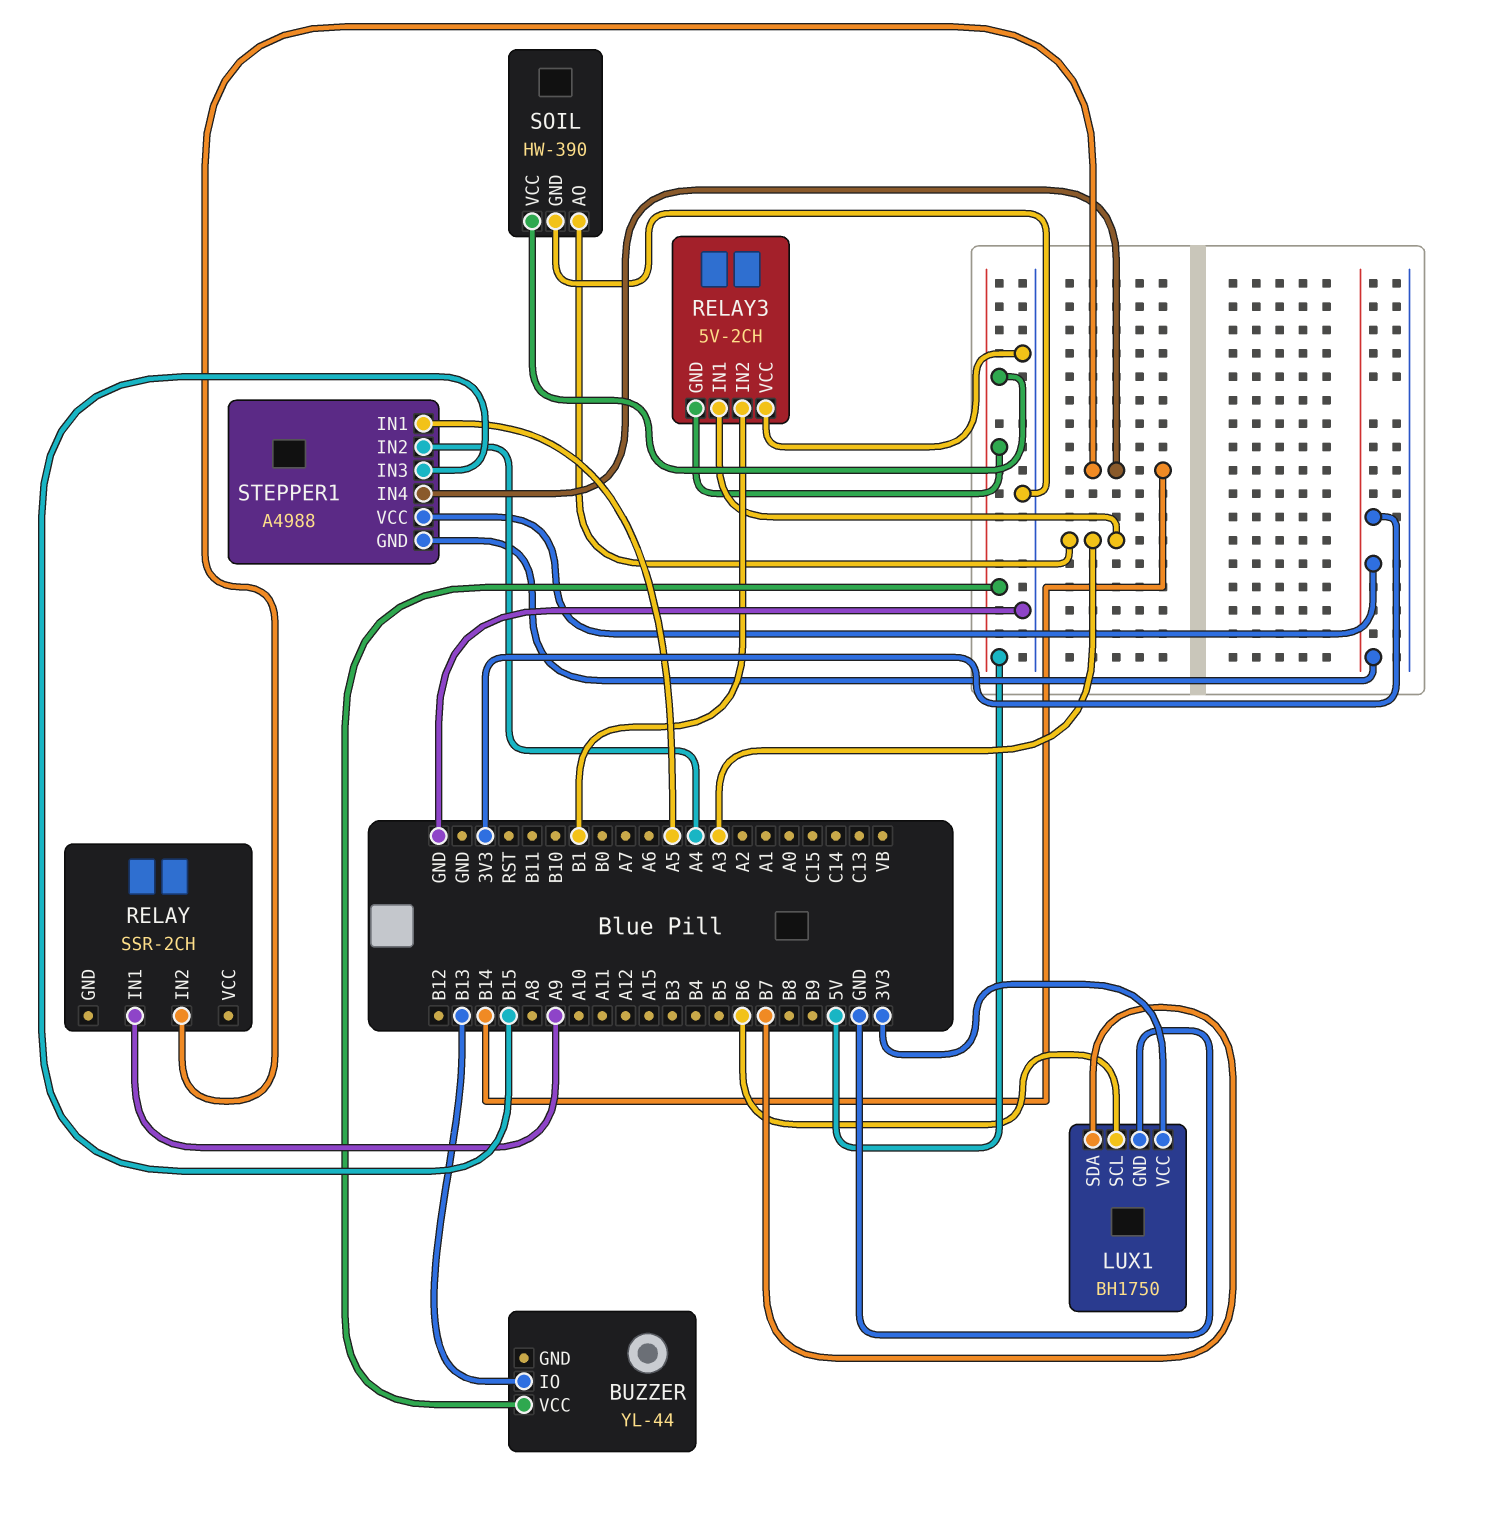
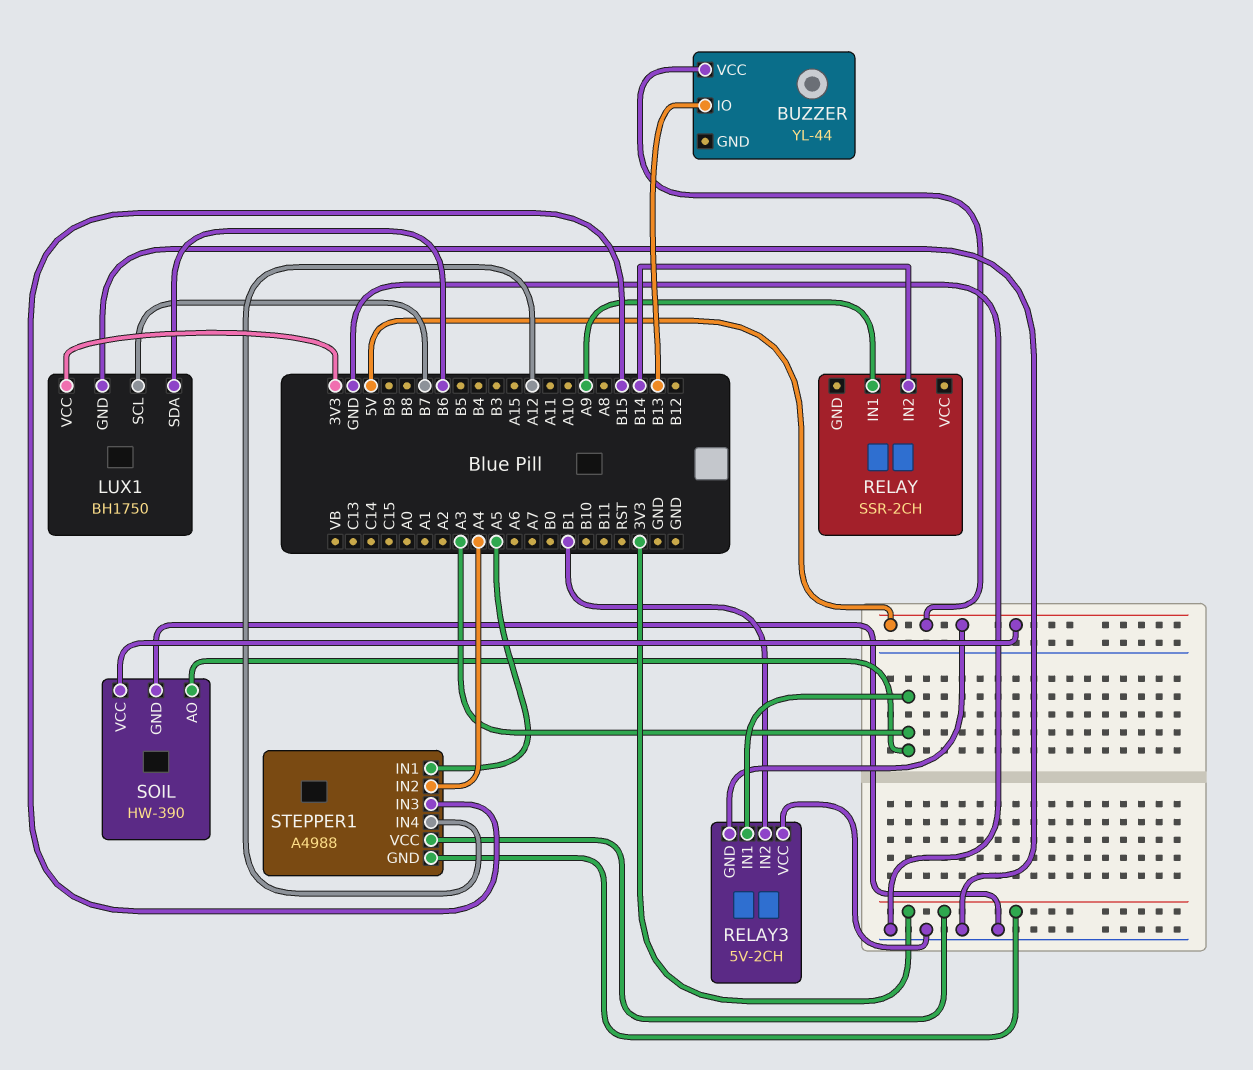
LUX1 pin SCL: B6 -> B7
LUX1 pin SDA: B7 -> B6
STEPPER1 pin IN4: B14 -> A12

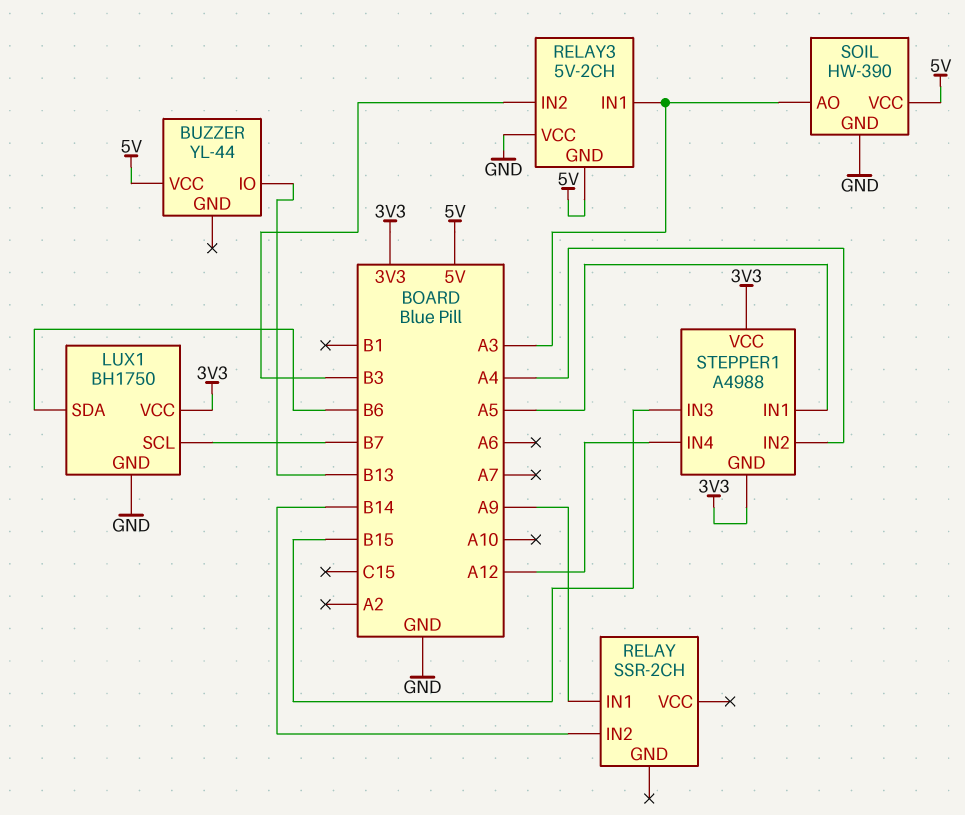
RELAY3 pin IN2: B1 -> B3

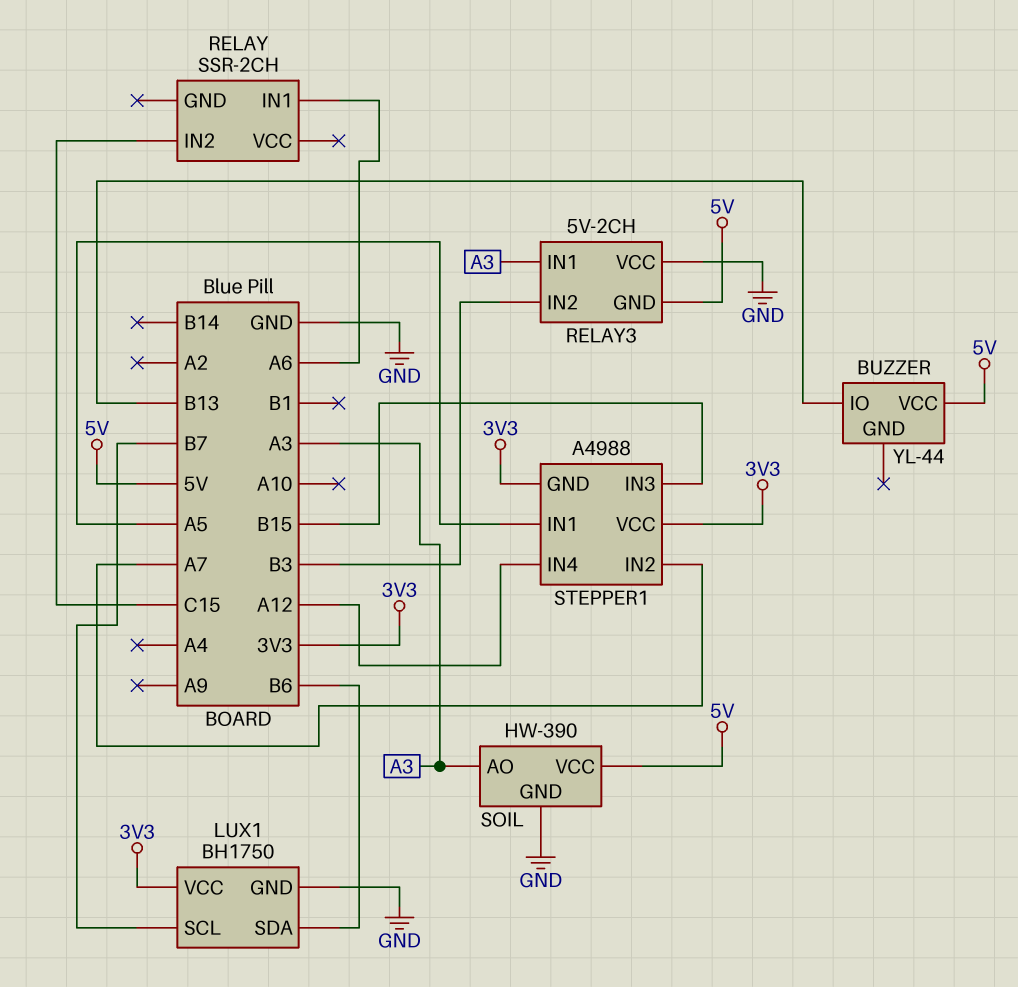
RELAY pin IN1: A9 -> A6
RELAY pin IN2: B14 -> C15
STEPPER1 pin IN2: A4 -> A7

